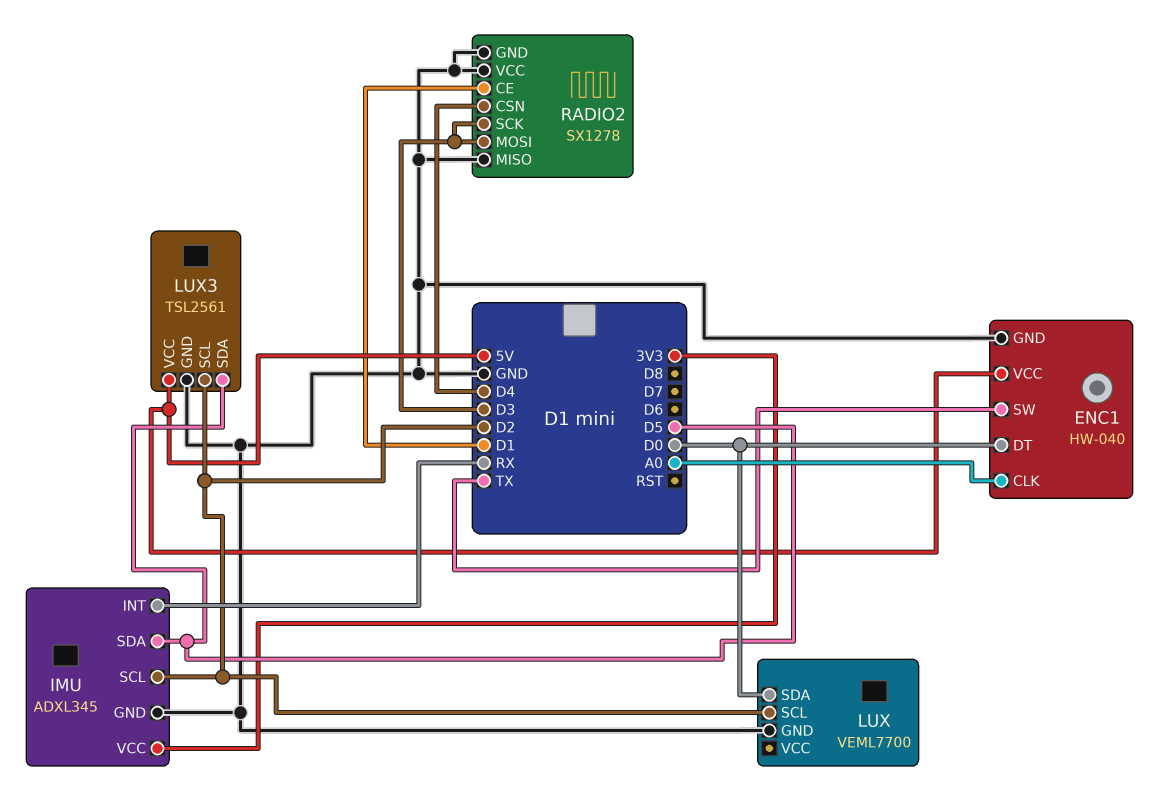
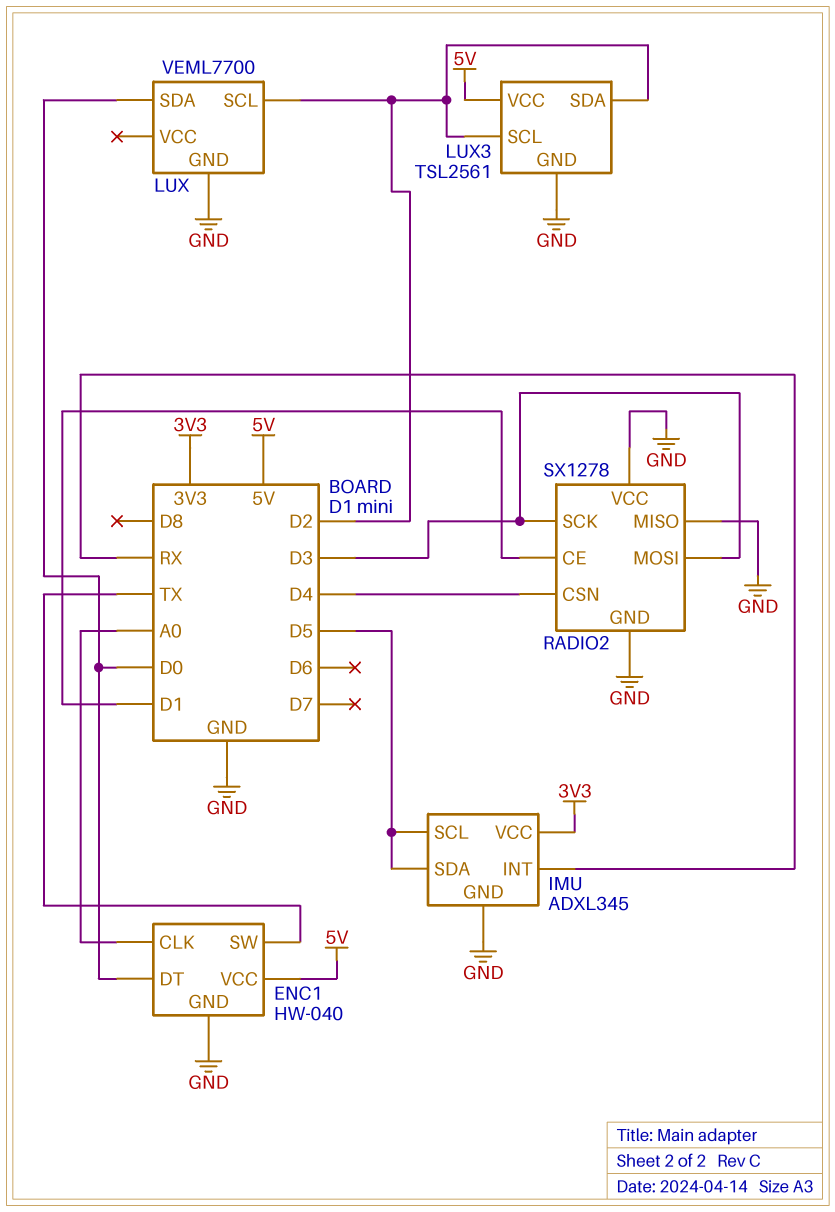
IMU pin SCL: D2 -> D5
LUX3 pin SDA: D5 -> D2

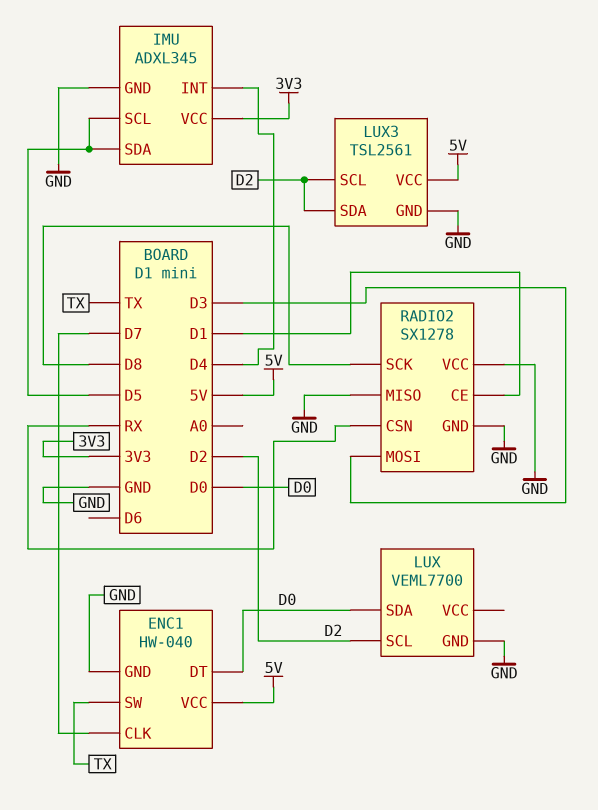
ENC1 pin CLK: A0 -> D7
IMU pin INT: RX -> D4
RADIO2 pin CSN: D4 -> RX
RADIO2 pin SCK: D3 -> D8

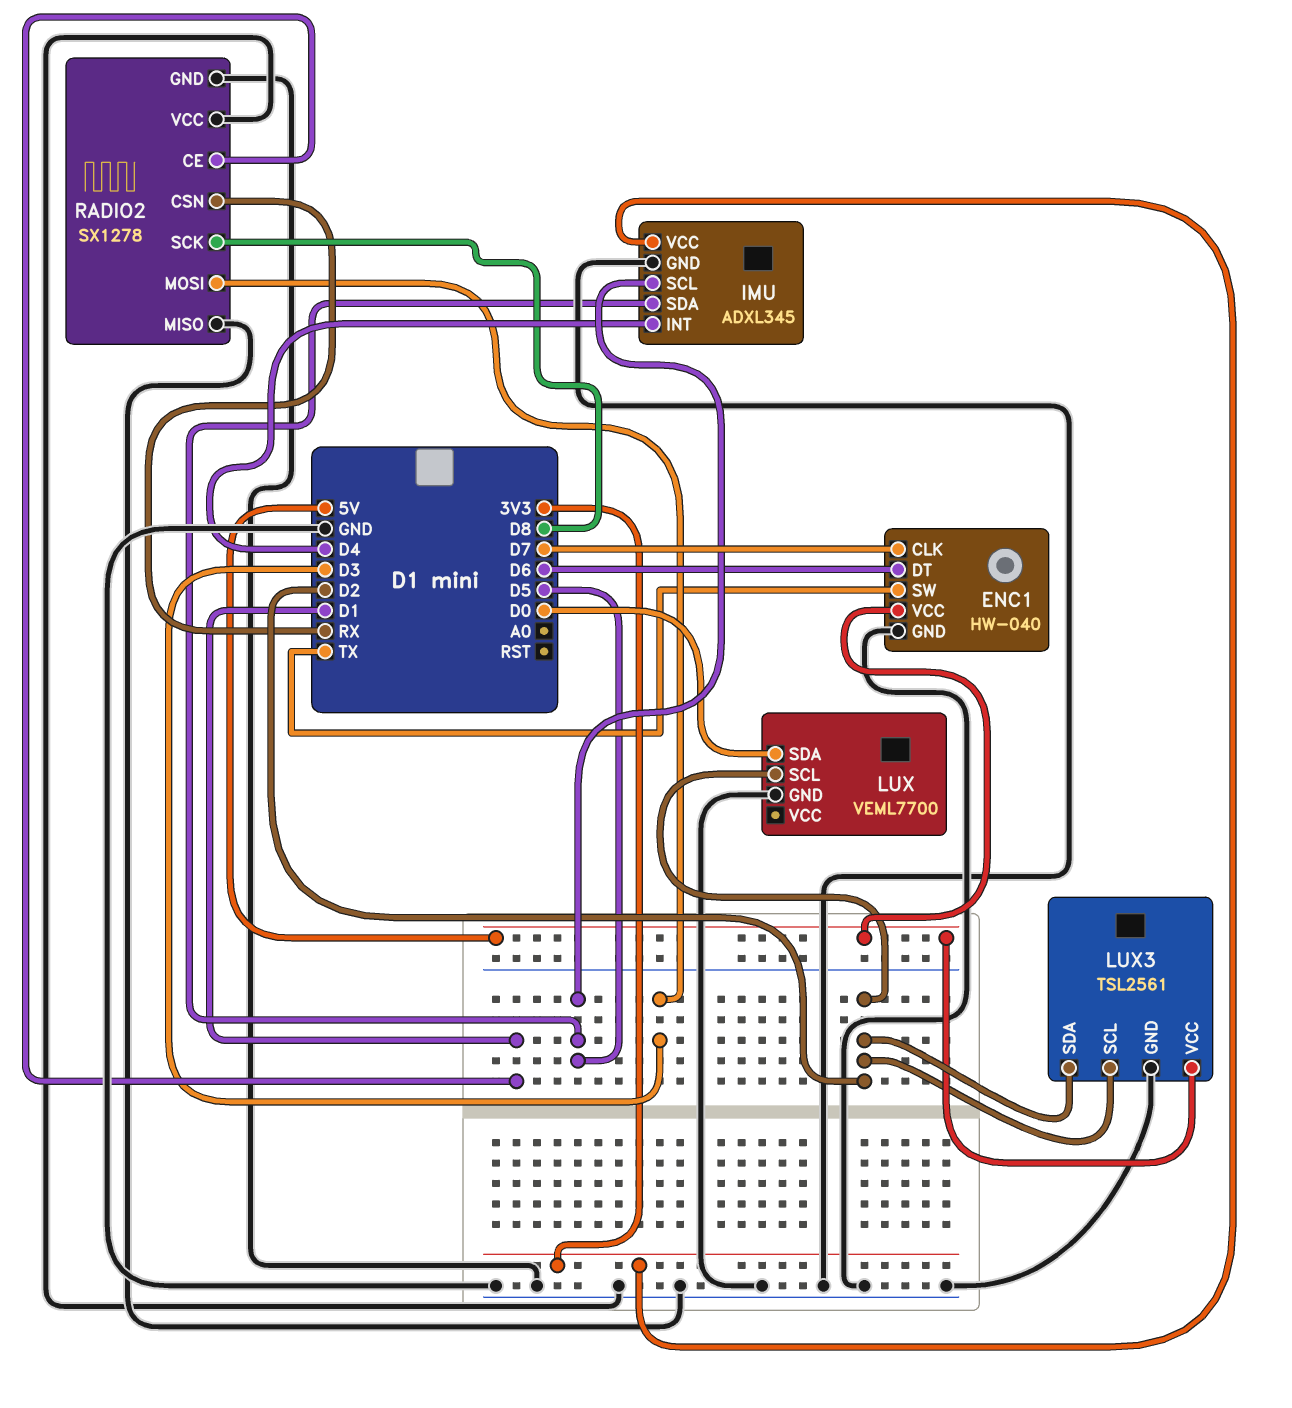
ENC1 pin DT: D0 -> D6

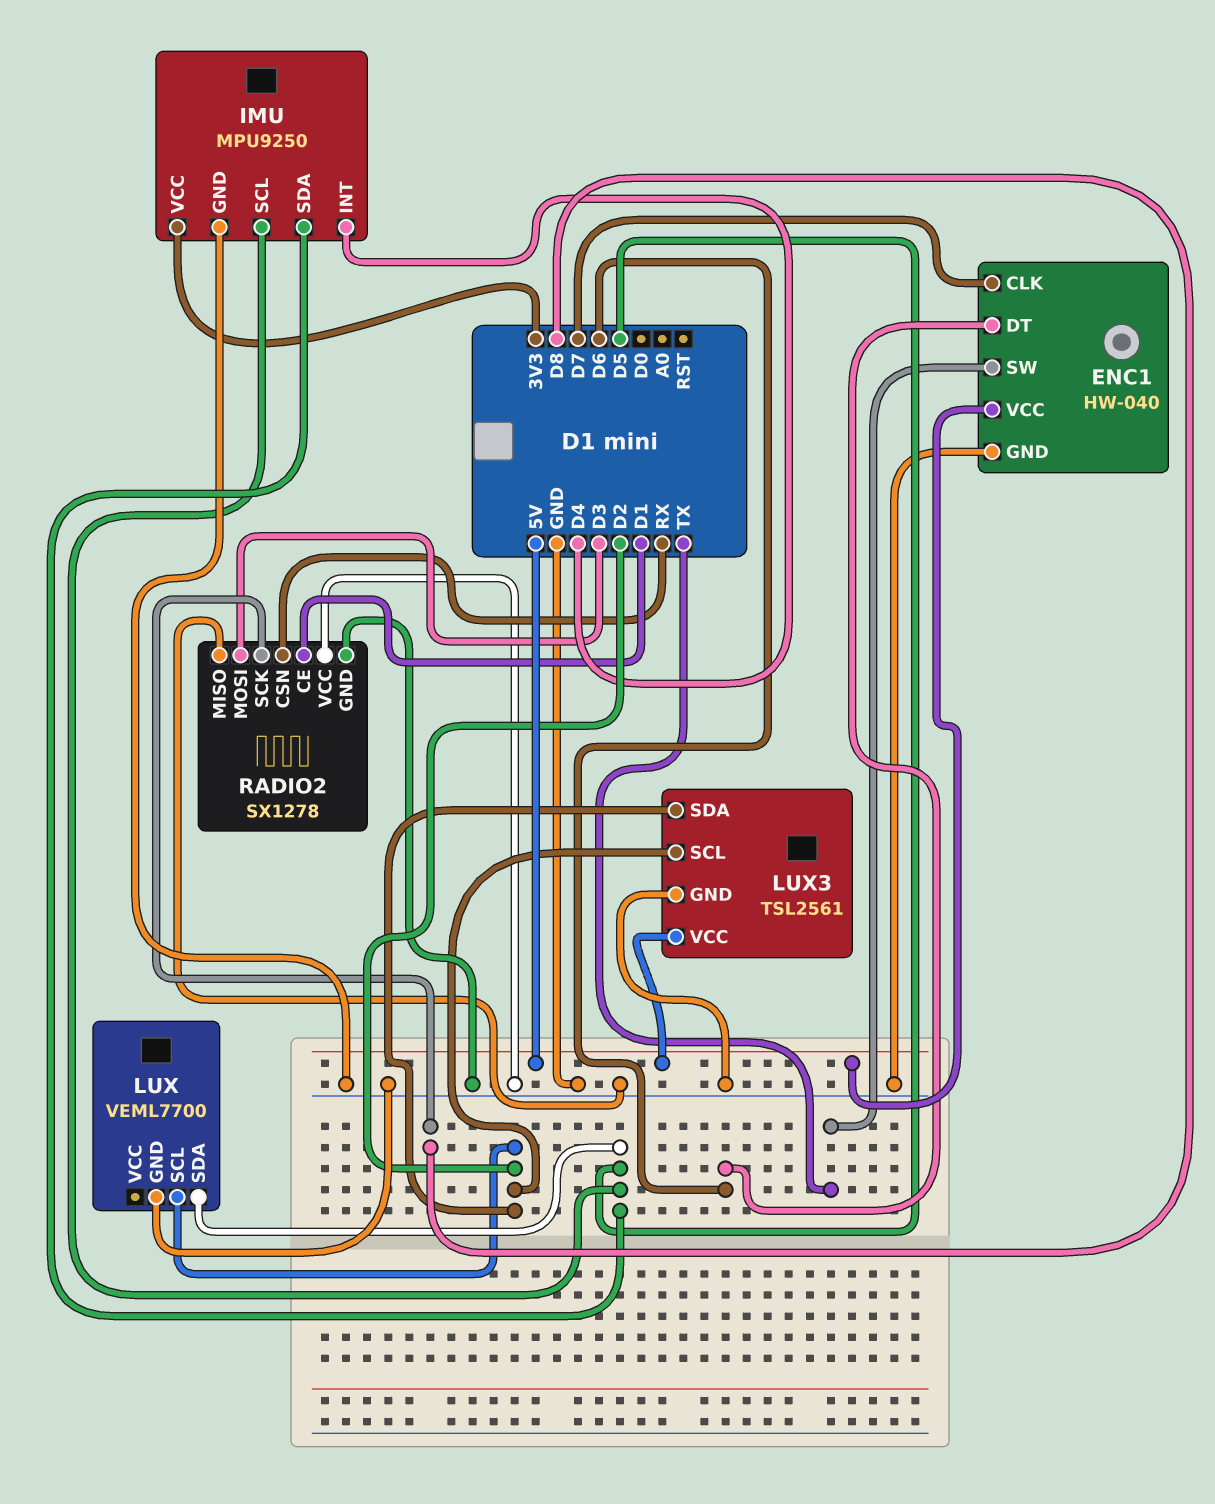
IMU: ADXL345 -> MPU9250
LUX pin SDA: D0 -> D5

